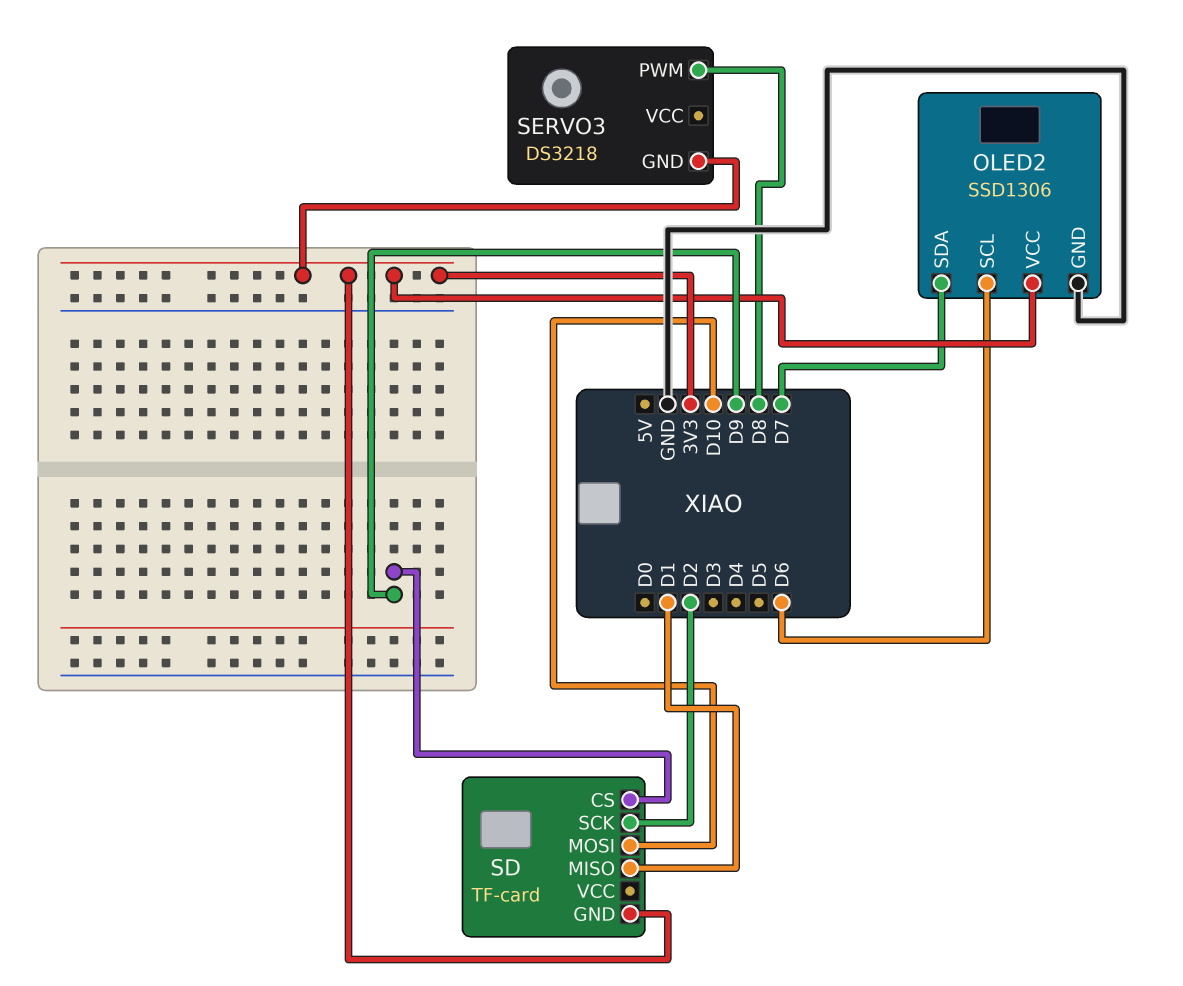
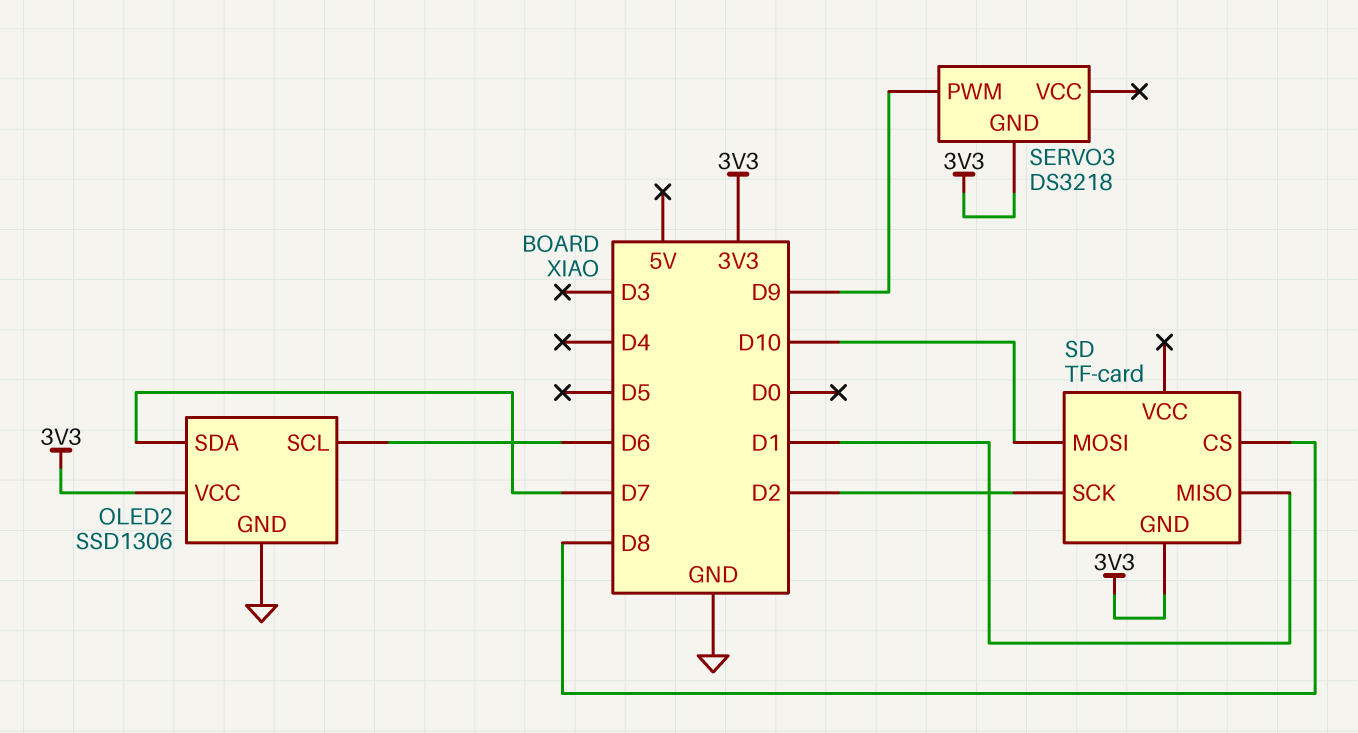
SD pin CS: D9 -> D8
SERVO3 pin PWM: D8 -> D9

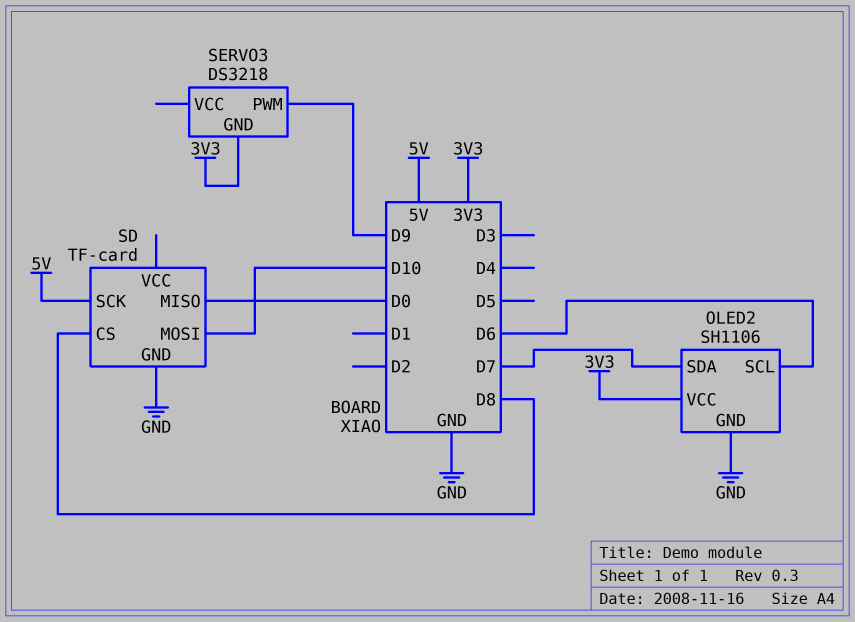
OLED2: SSD1306 -> SH1106
SD pin GND: 3V3 -> GND
SD pin MISO: D1 -> D0
SD pin SCK: D2 -> 5V

